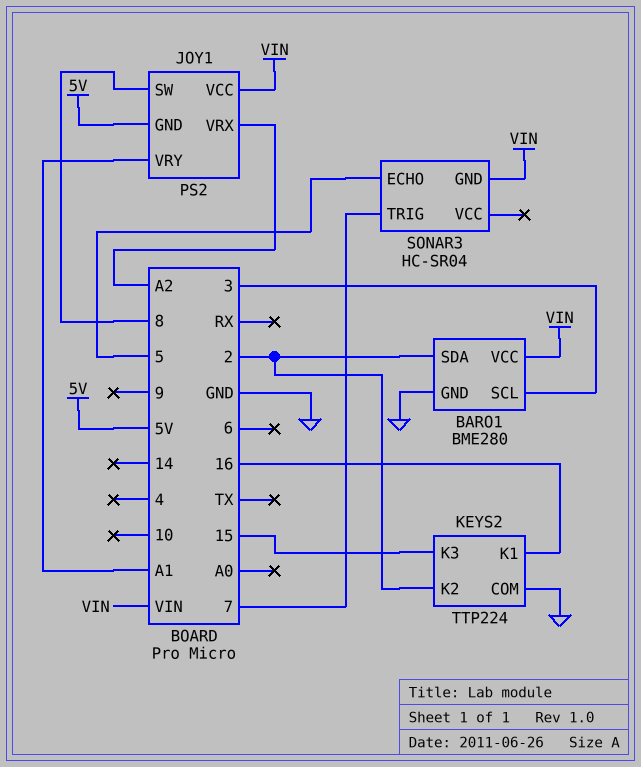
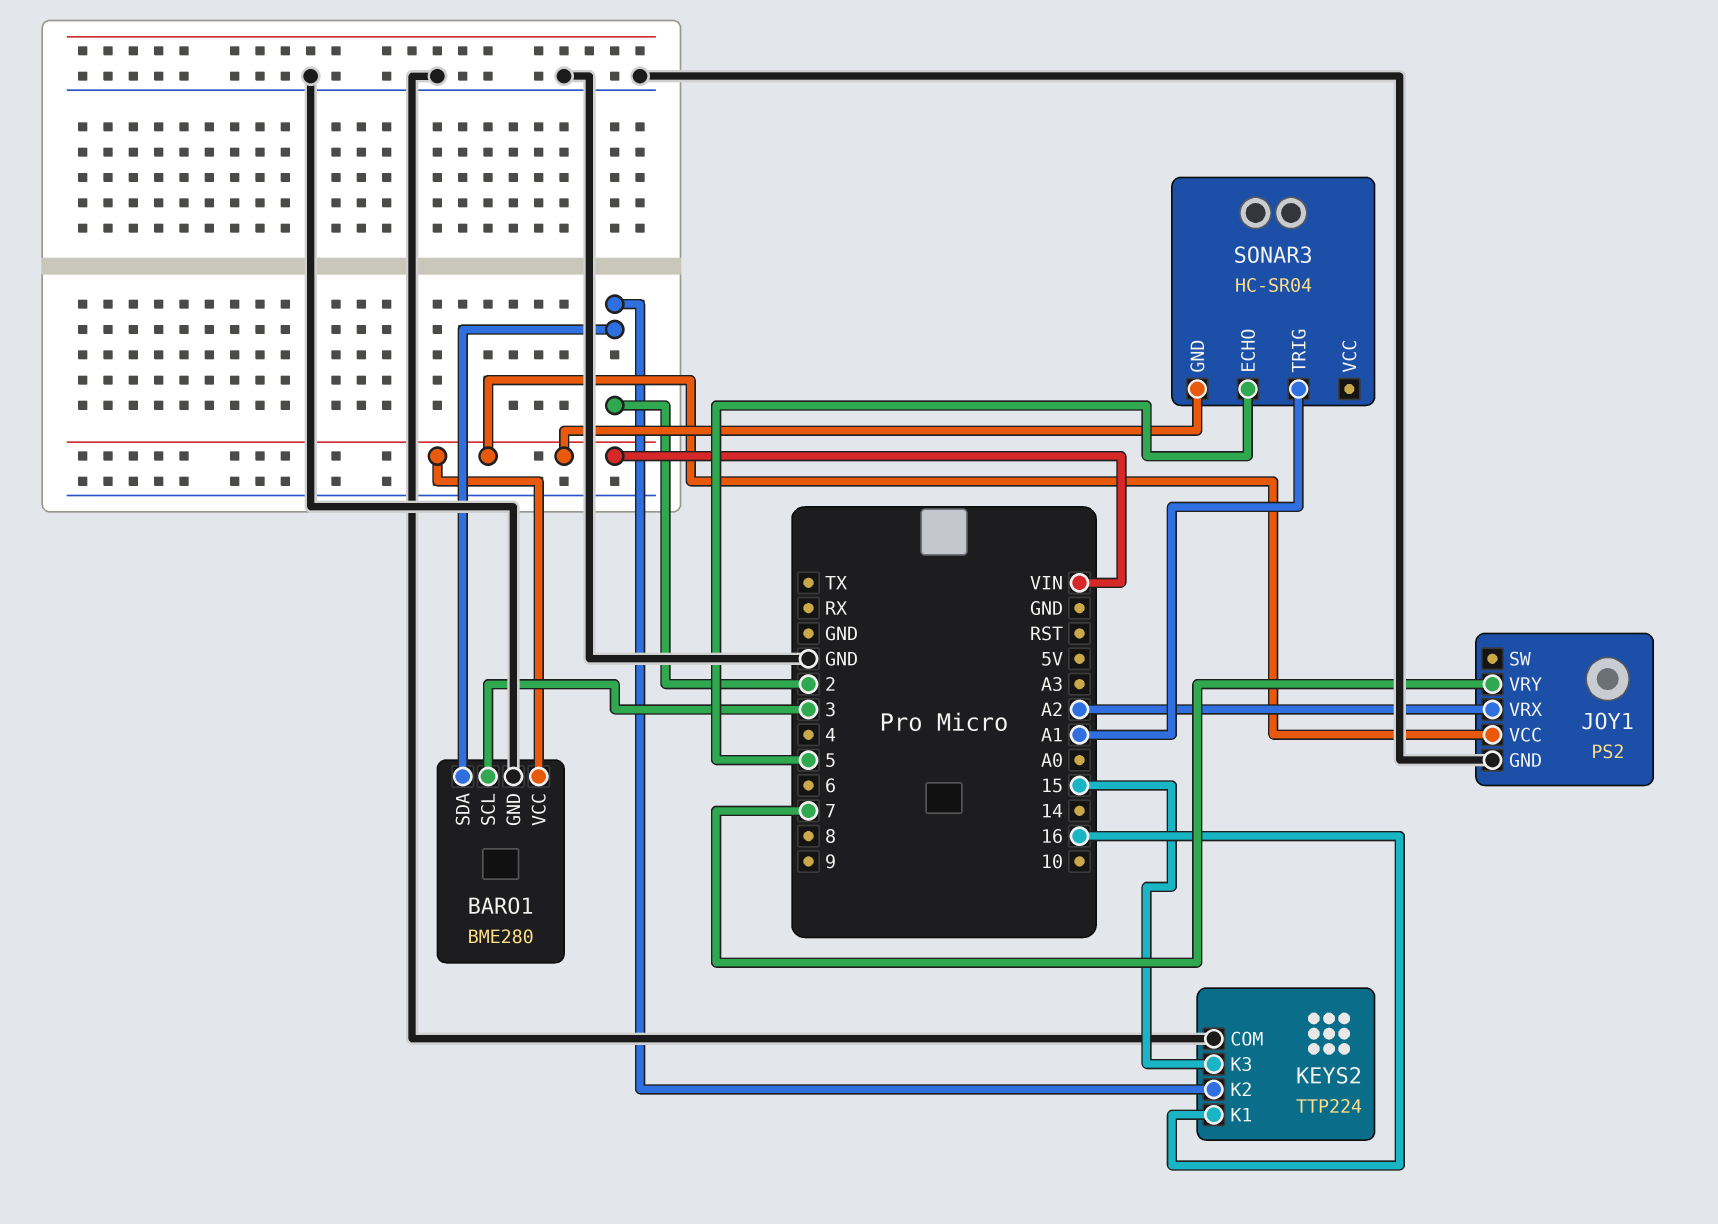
JOY1 pin GND: 5V -> GND
JOY1 pin SW: 8 -> none
JOY1 pin VRY: A1 -> 7
SONAR3 pin TRIG: 7 -> A1

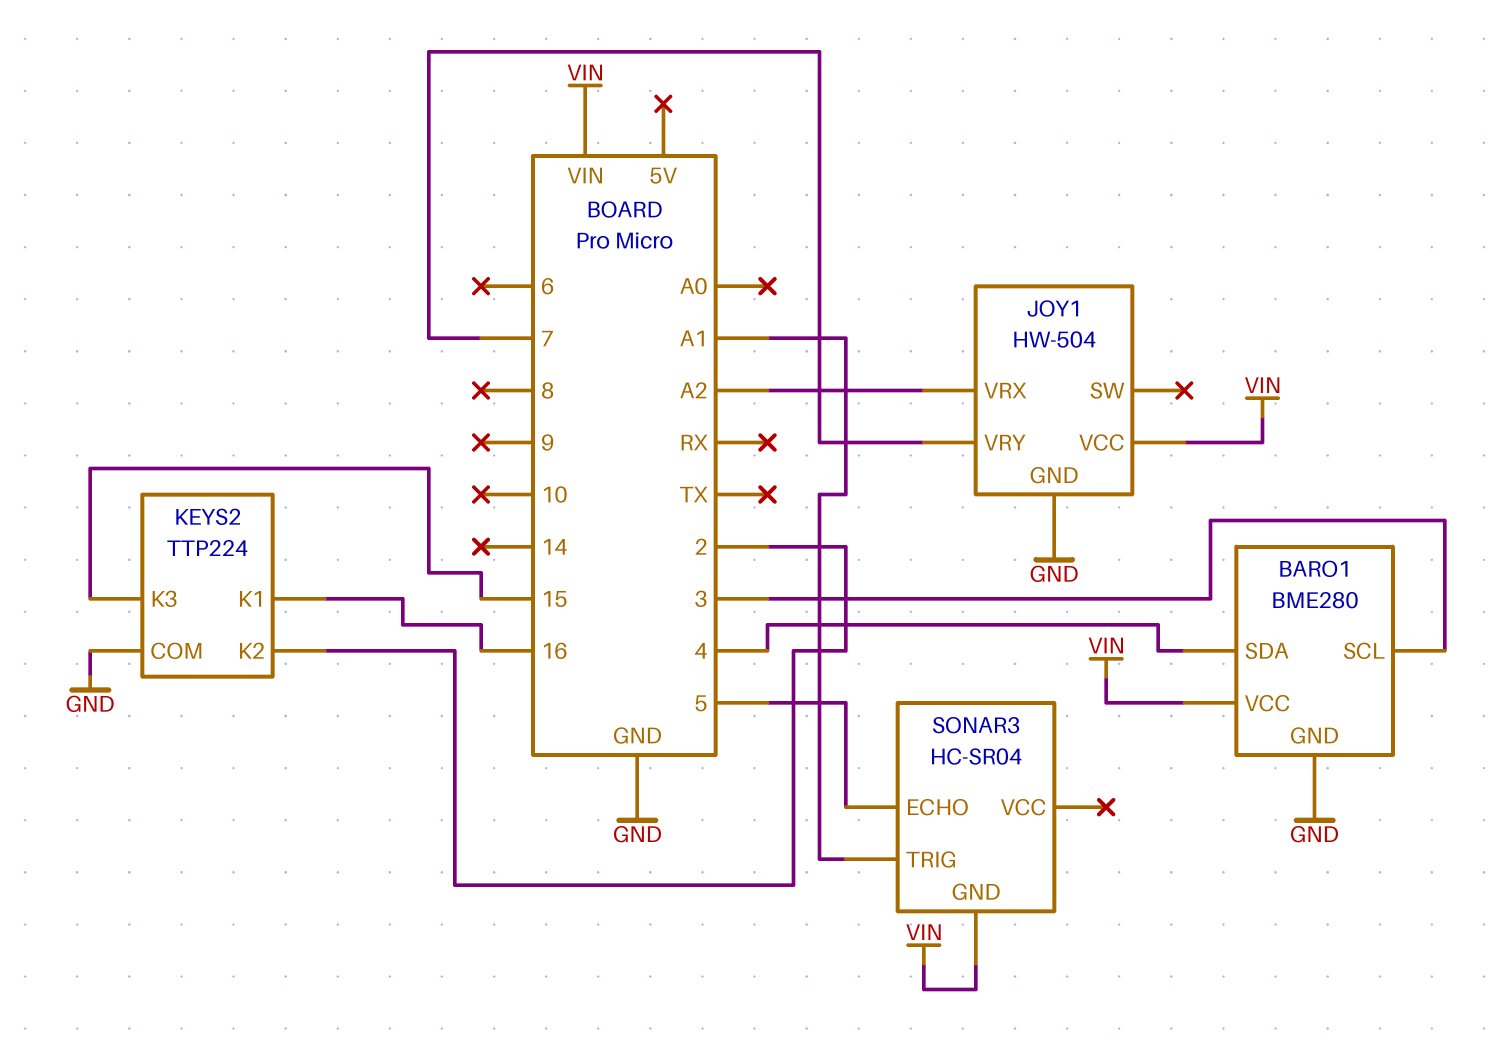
BARO1 pin SDA: 2 -> 4
JOY1: PS2 -> HW-504

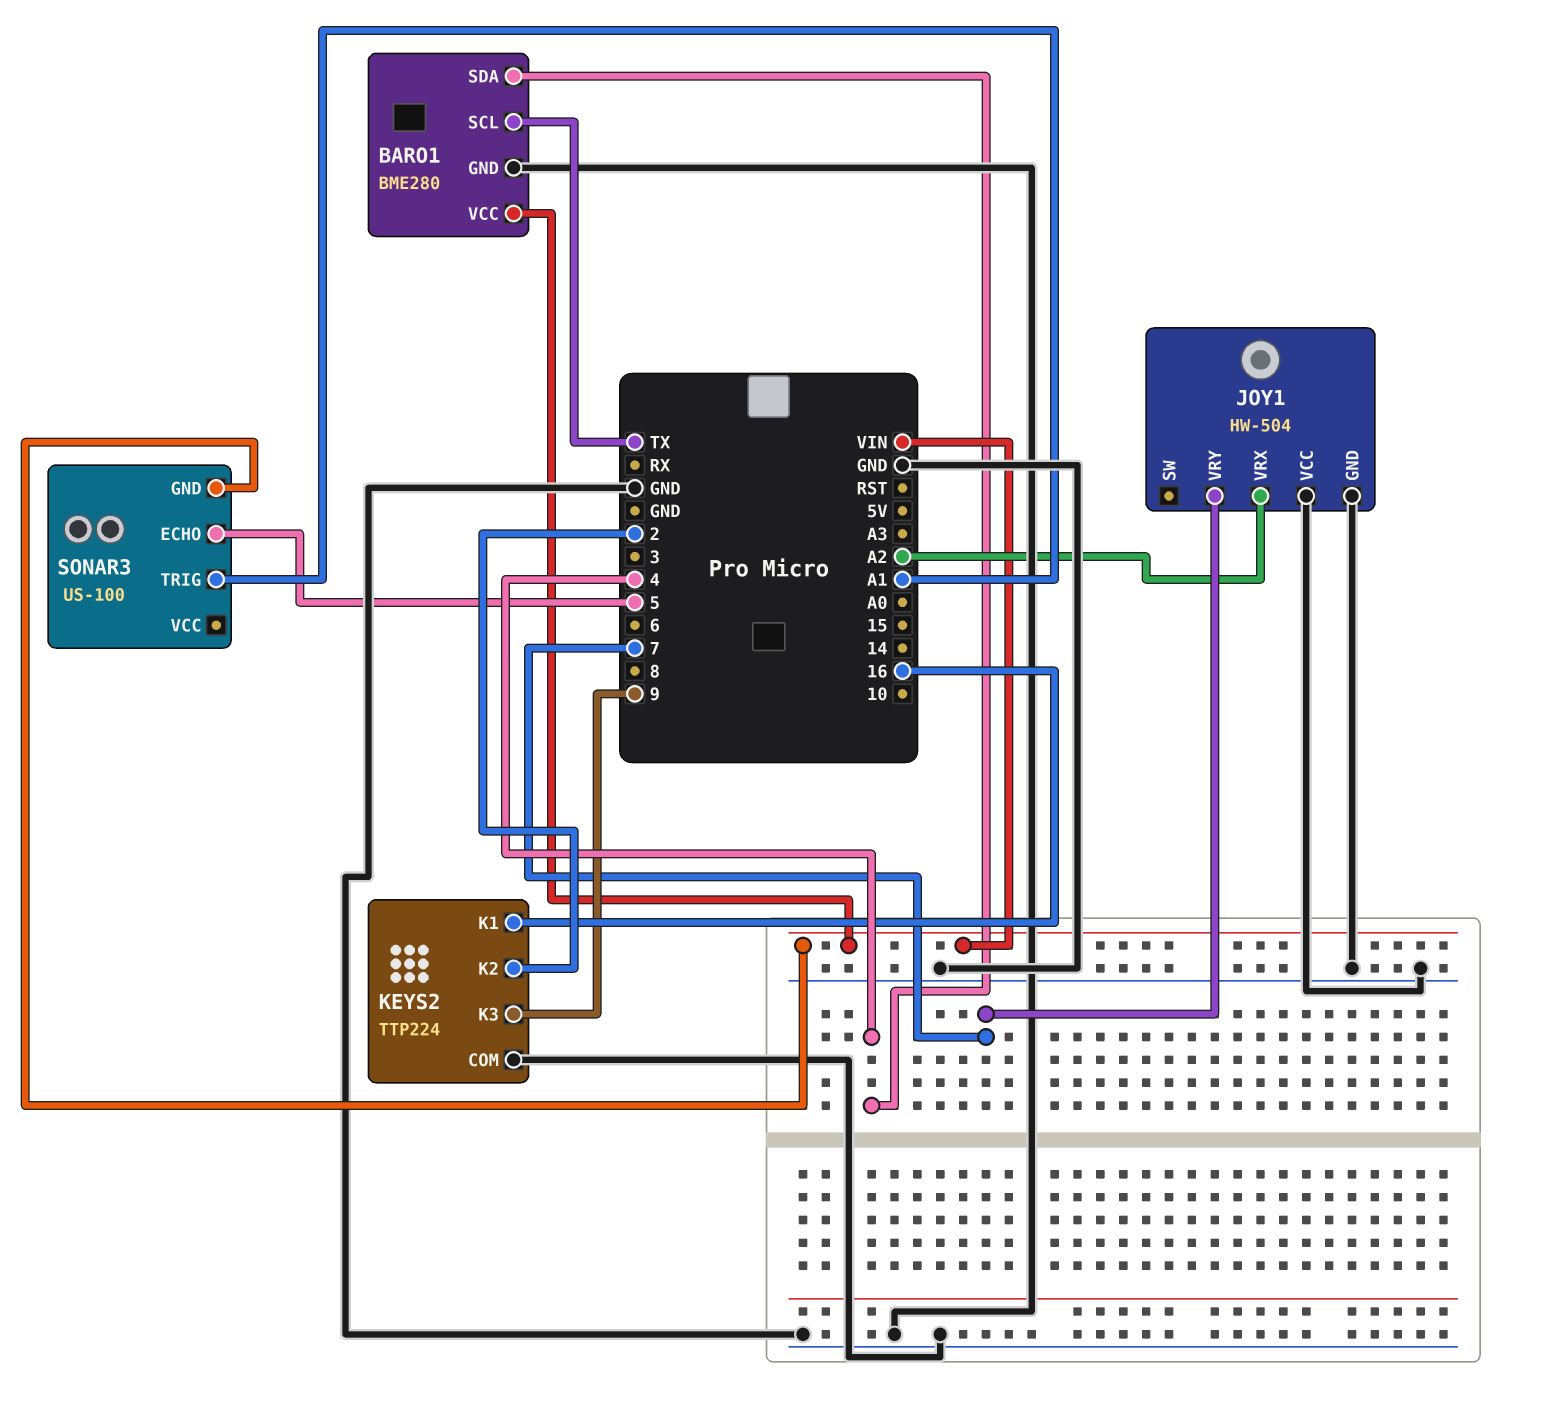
BARO1 pin SCL: 3 -> TX
JOY1 pin VCC: VIN -> GND
KEYS2 pin K3: 15 -> 9
SONAR3: HC-SR04 -> US-100

